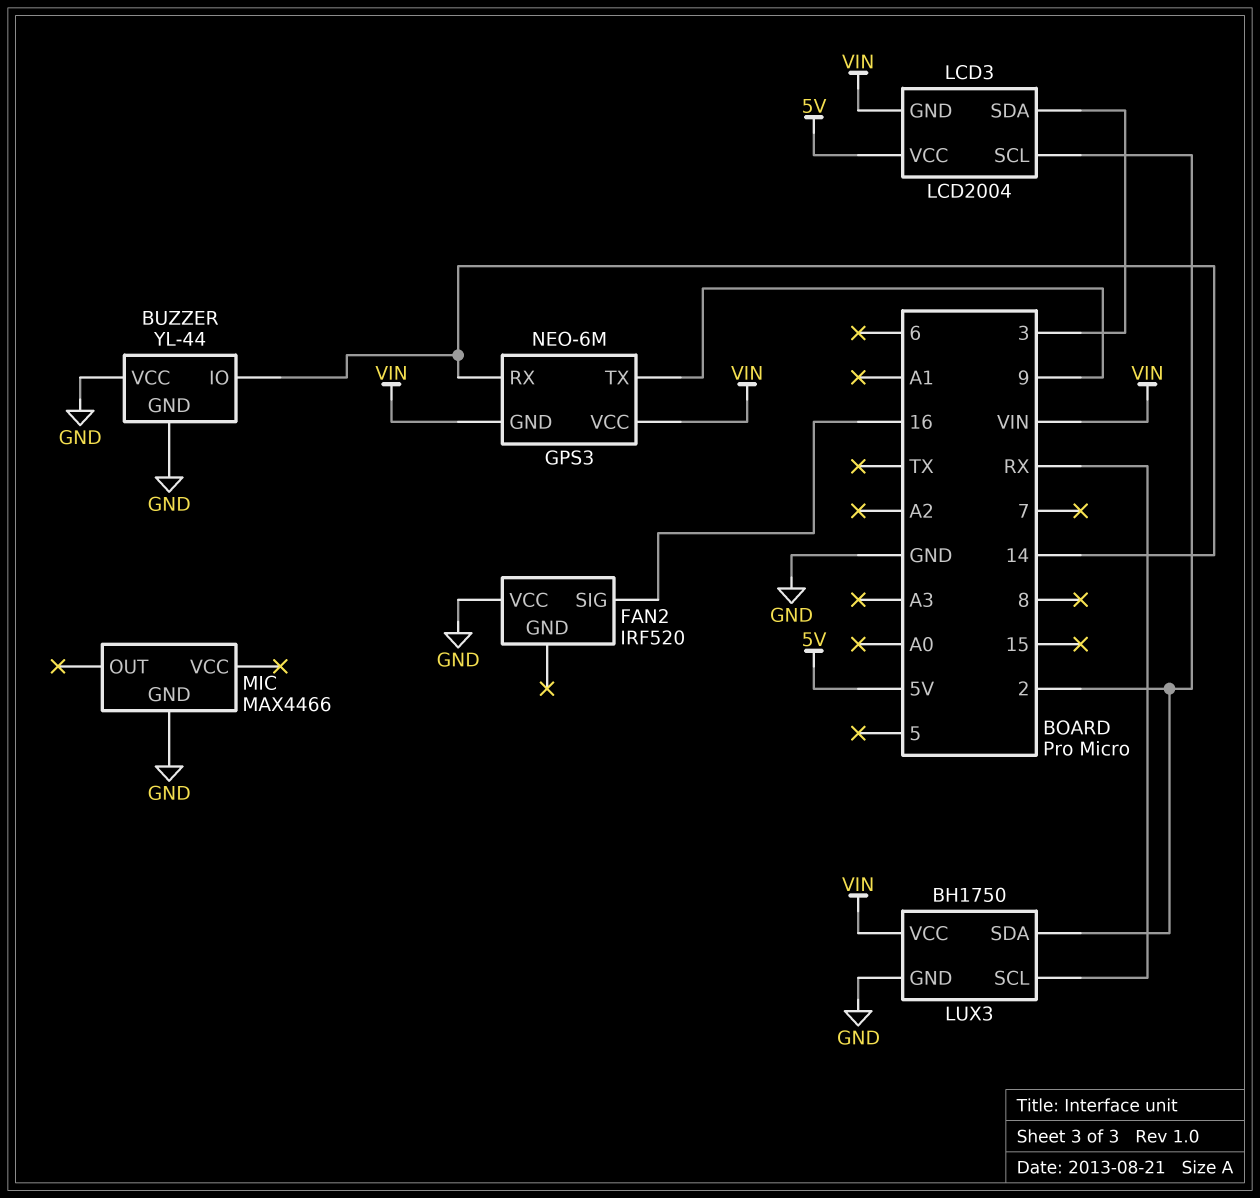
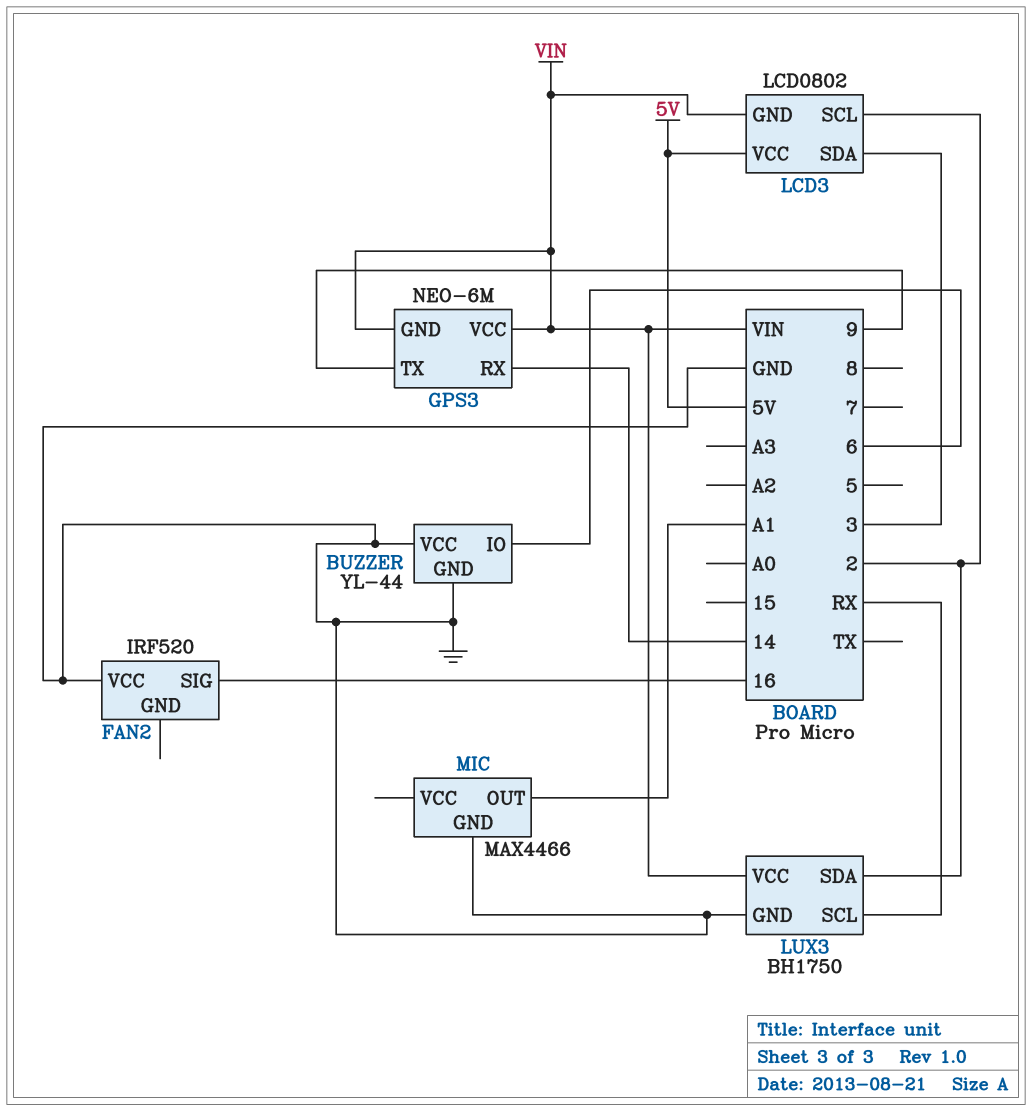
BUZZER pin IO: 14 -> 6
LCD3: LCD2004 -> LCD0802
MIC pin OUT: none -> A1

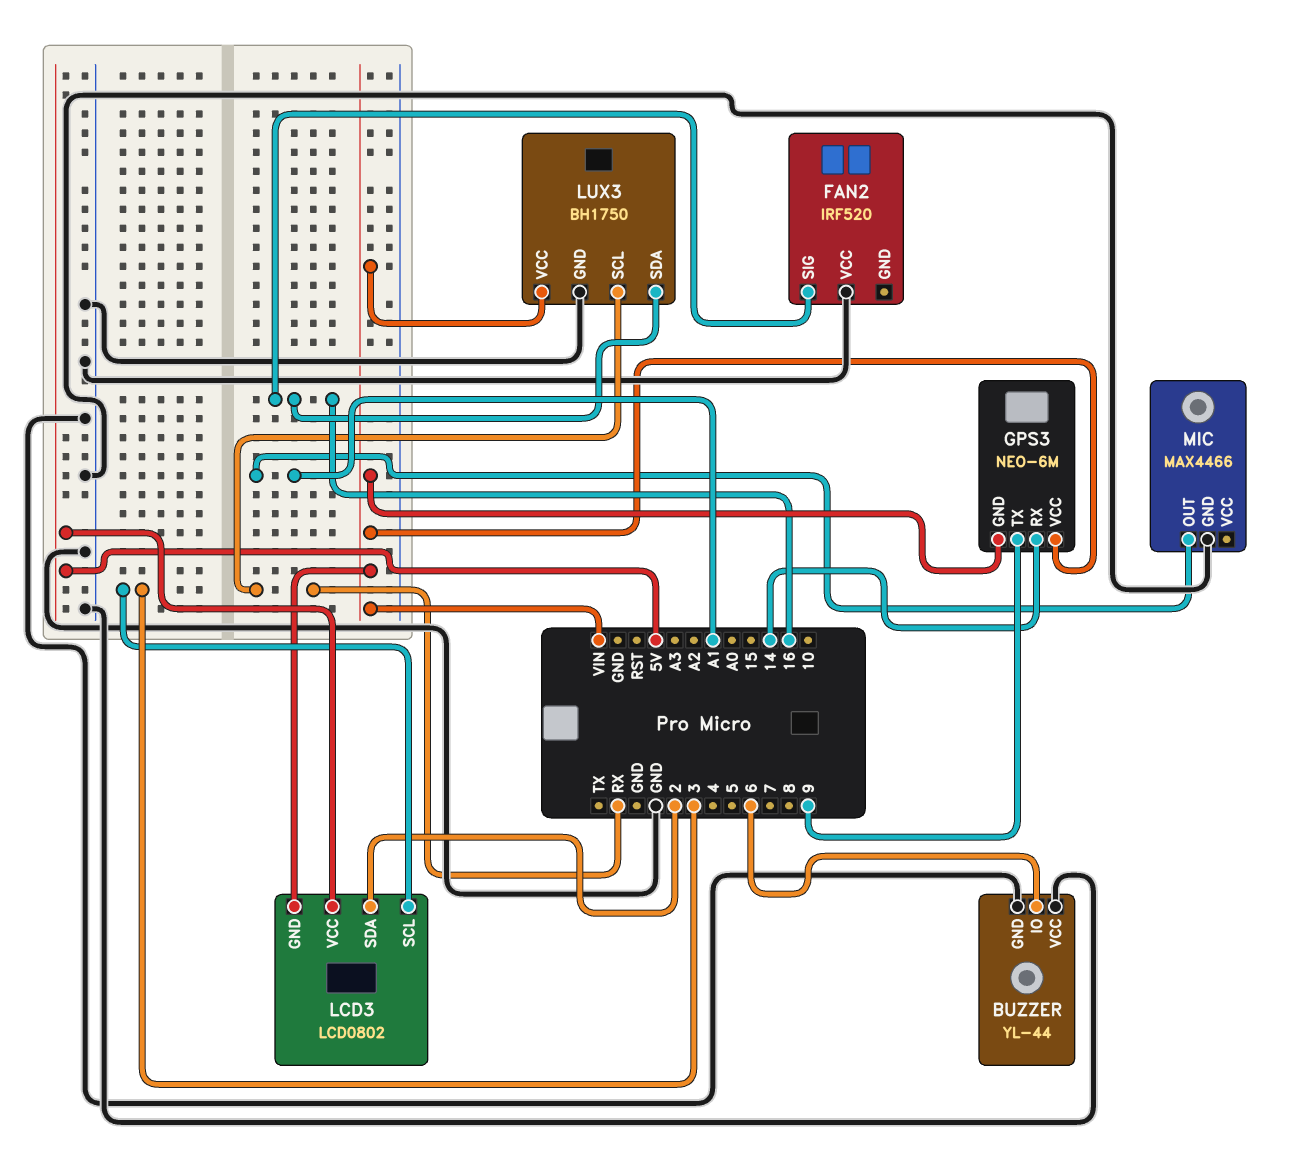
LCD3 pin SCL: 2 -> 3
LCD3 pin SDA: 3 -> 2
LUX3 pin SDA: 2 -> 16

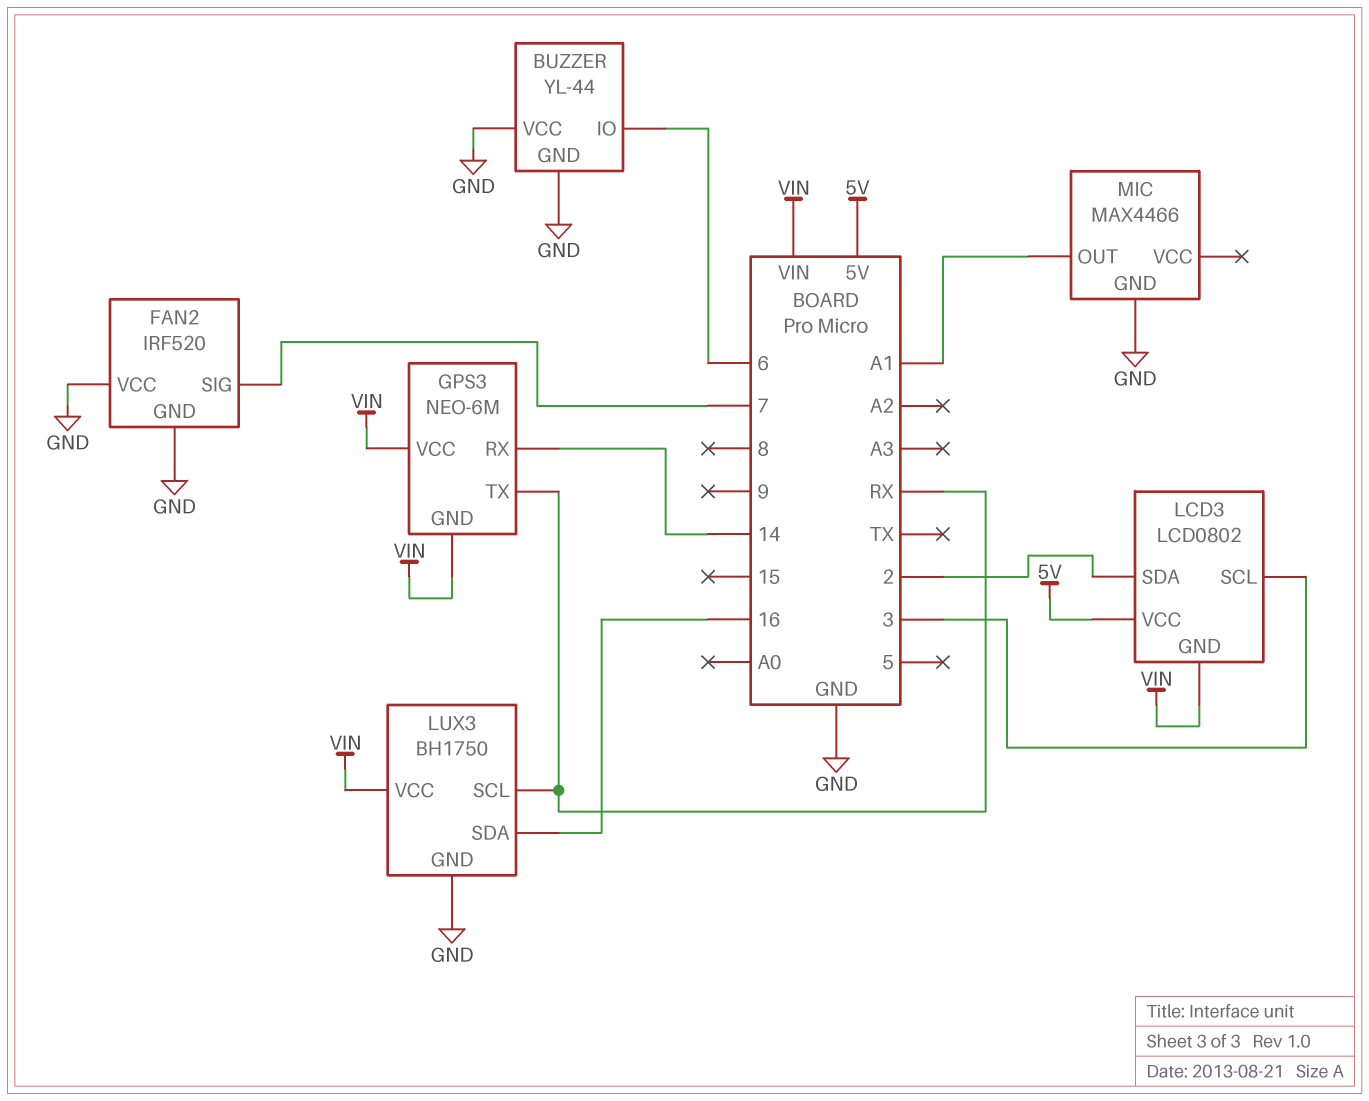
FAN2 pin GND: none -> GND
FAN2 pin SIG: 16 -> 7
GPS3 pin TX: 9 -> RX

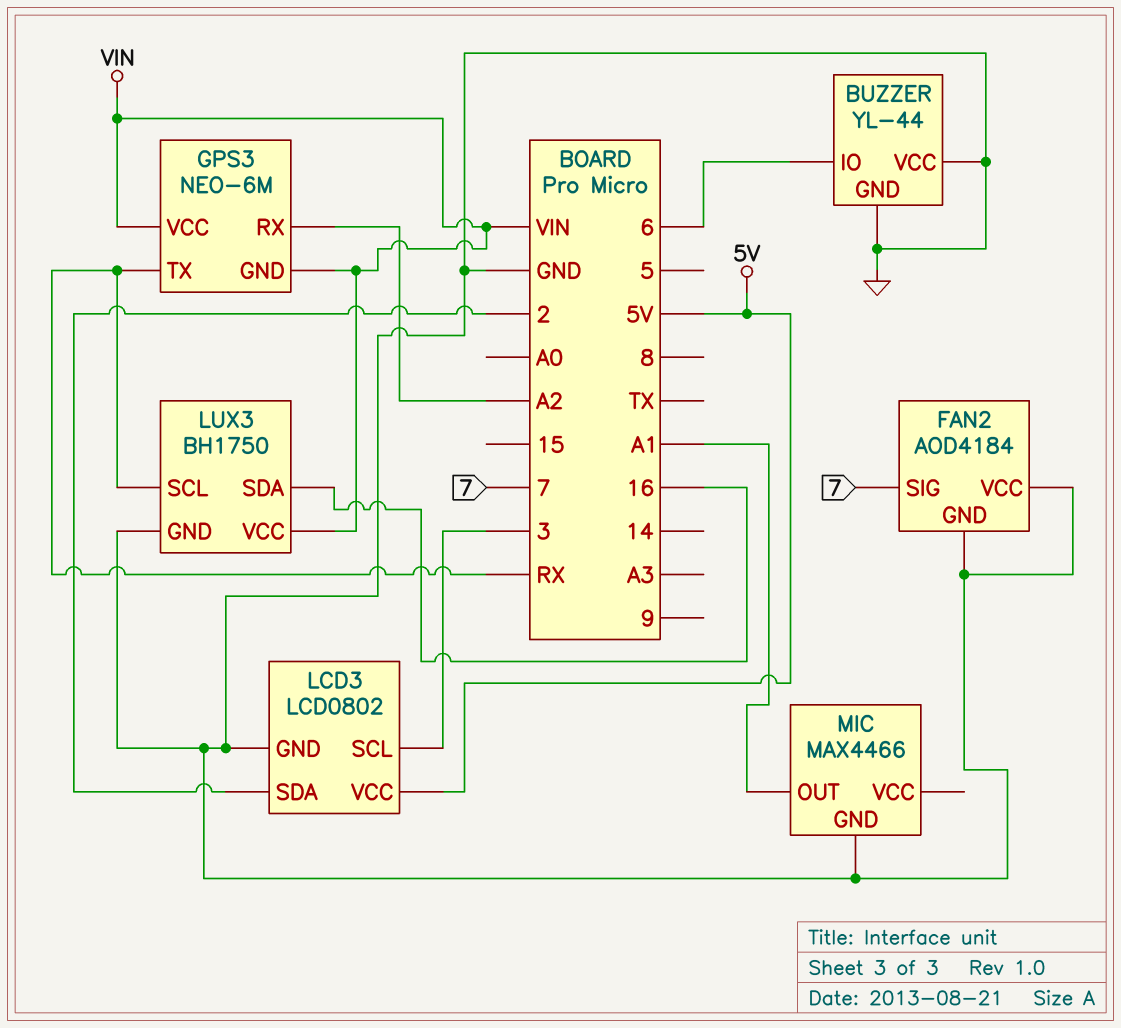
FAN2: IRF520 -> AOD4184
GPS3 pin RX: 14 -> A2
LCD3 pin GND: VIN -> GND

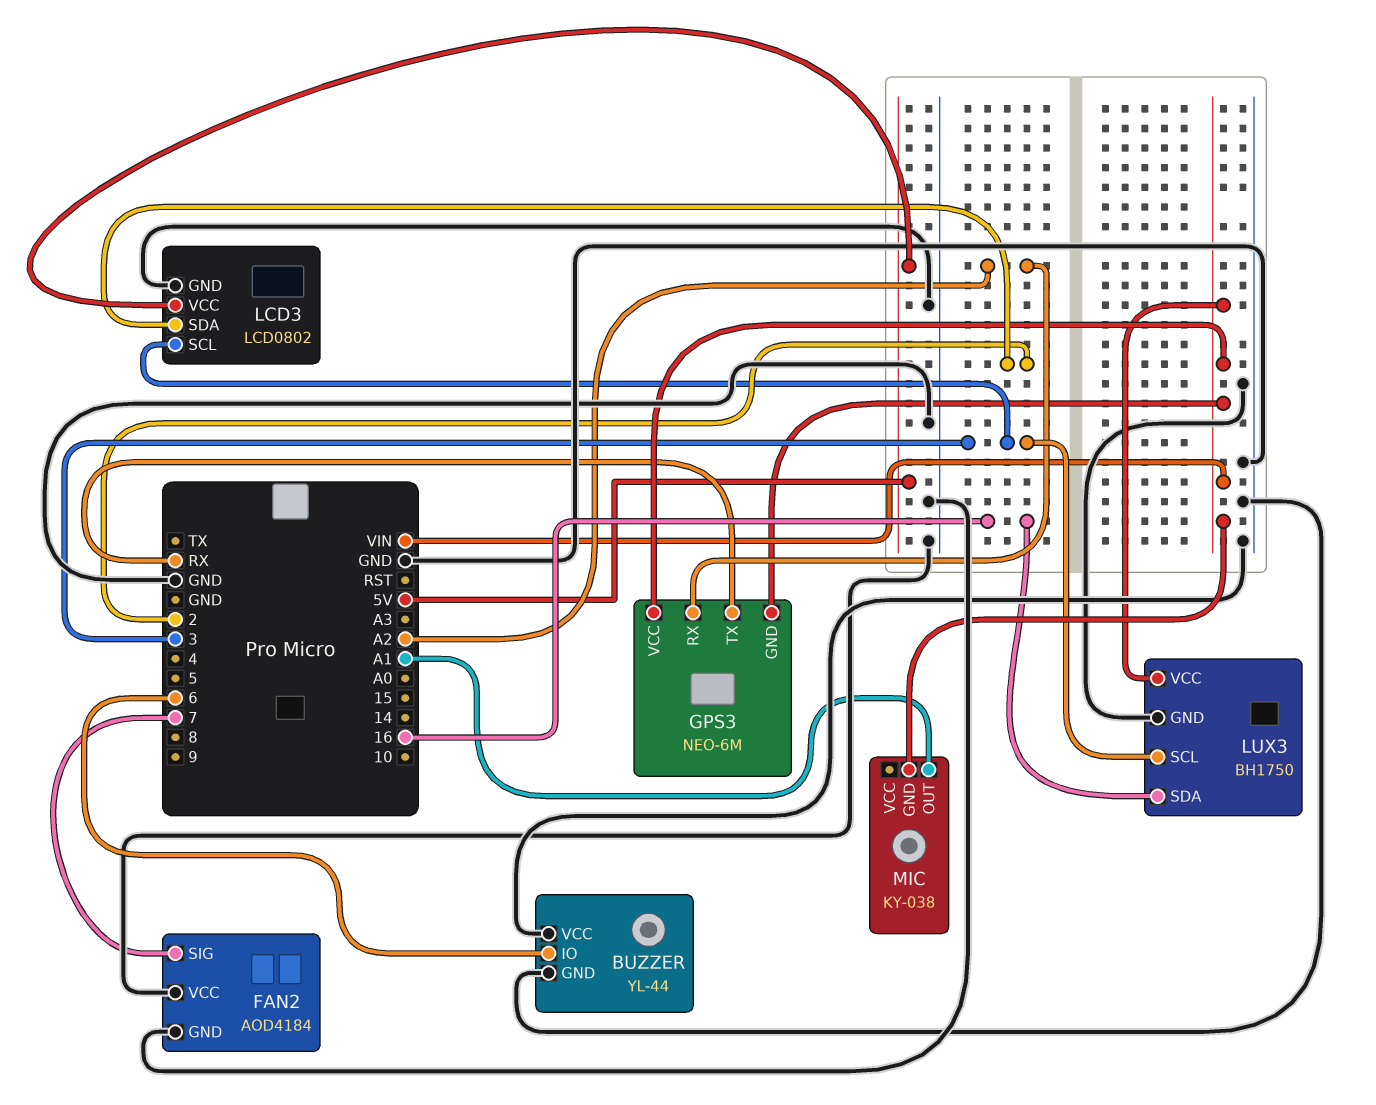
LUX3 pin SCL: RX -> 3
MIC: MAX4466 -> KY-038
MIC pin GND: GND -> VIN

